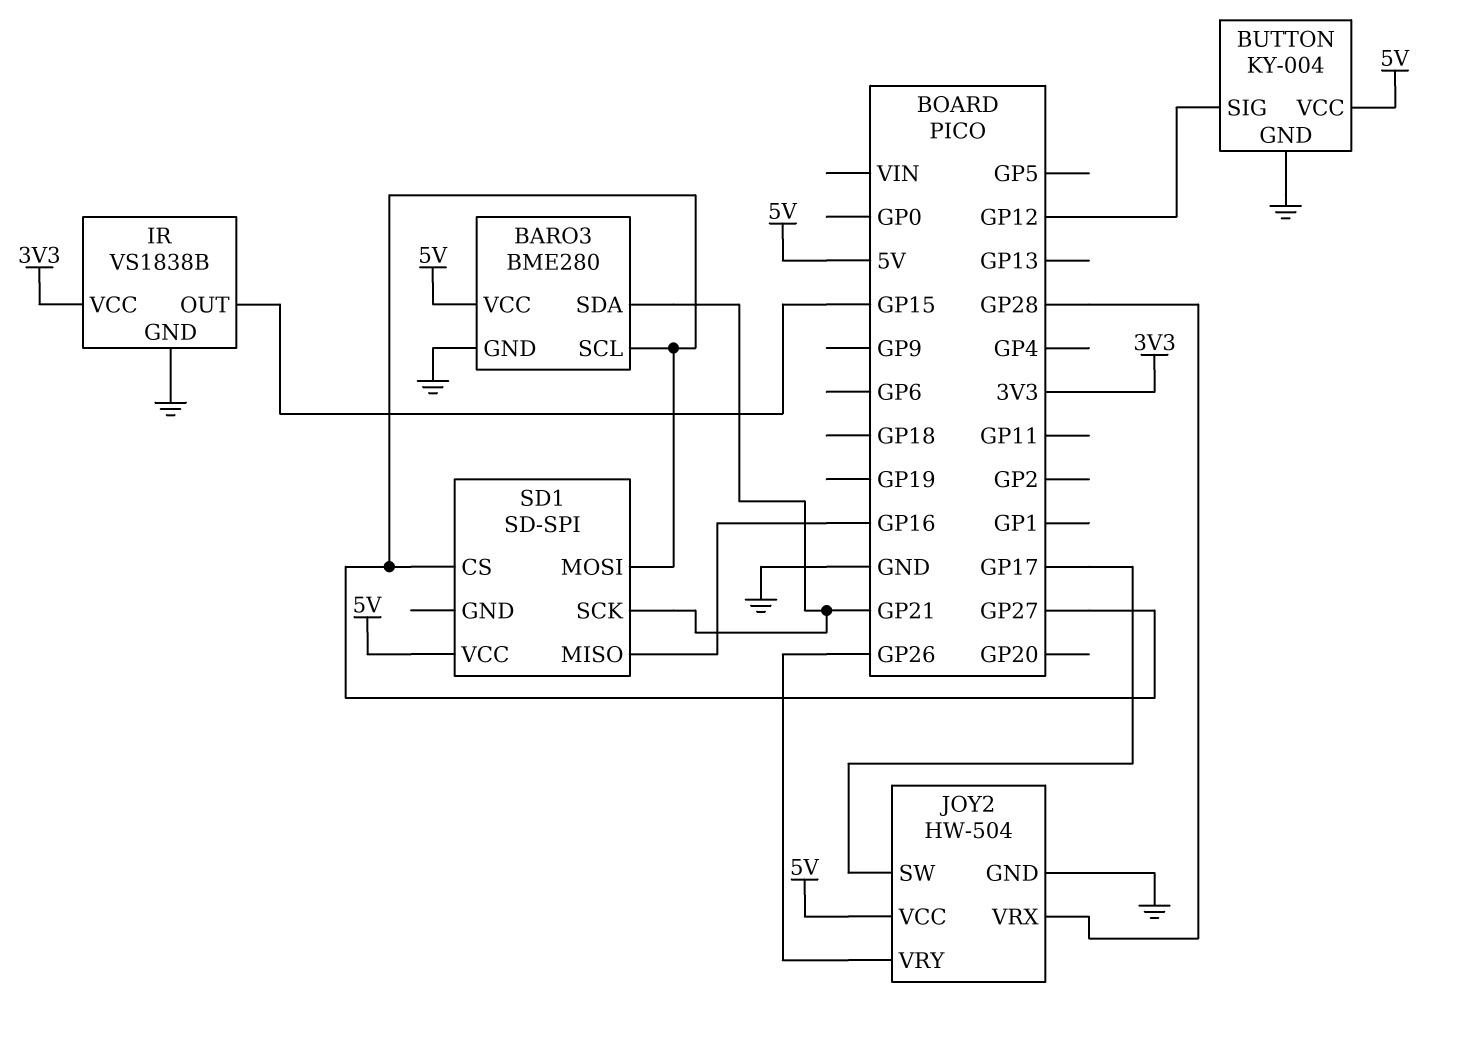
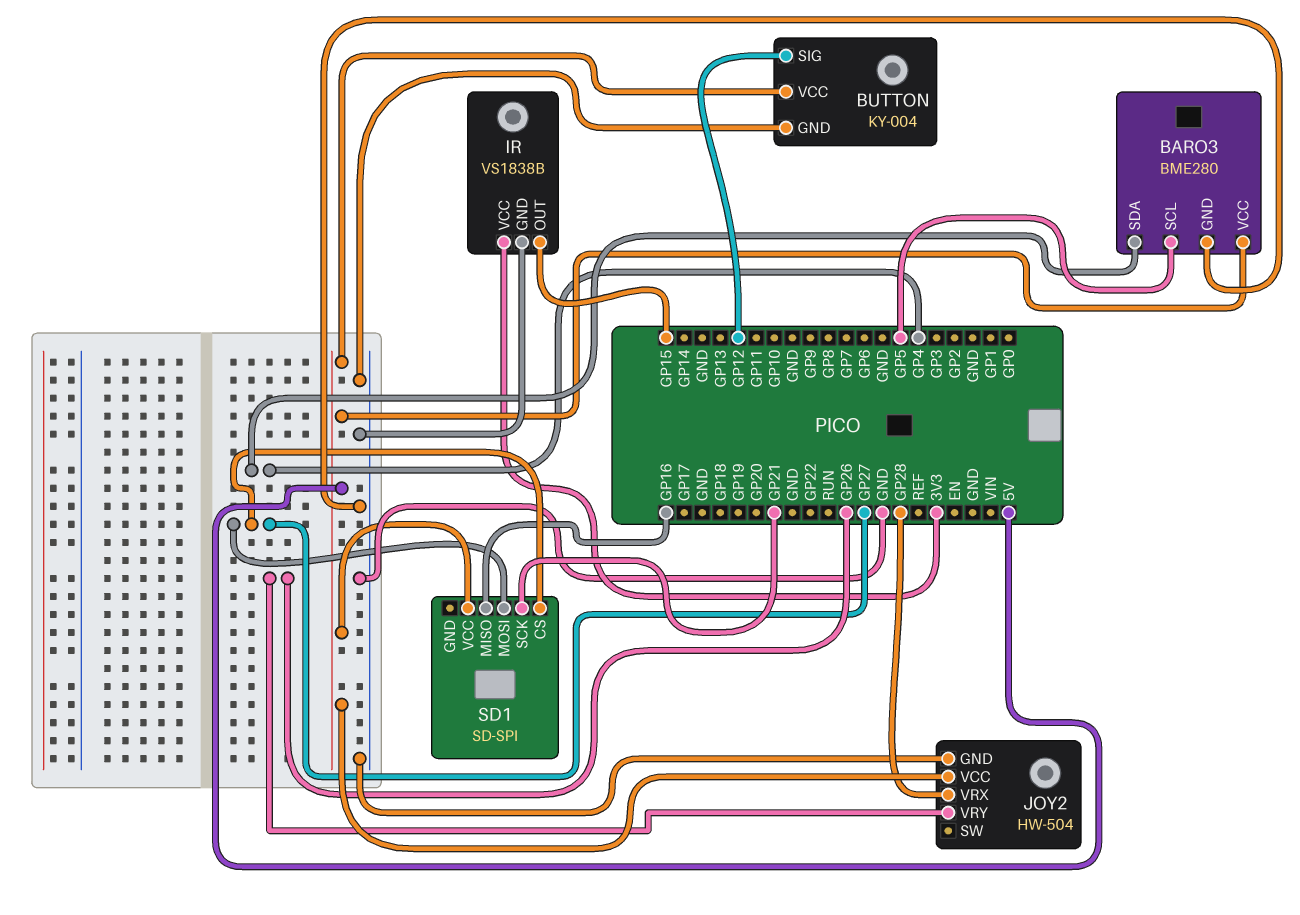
BARO3 pin SCL: GP27 -> GP5
BARO3 pin SDA: GP21 -> GP4
JOY2 pin SW: GP17 -> none

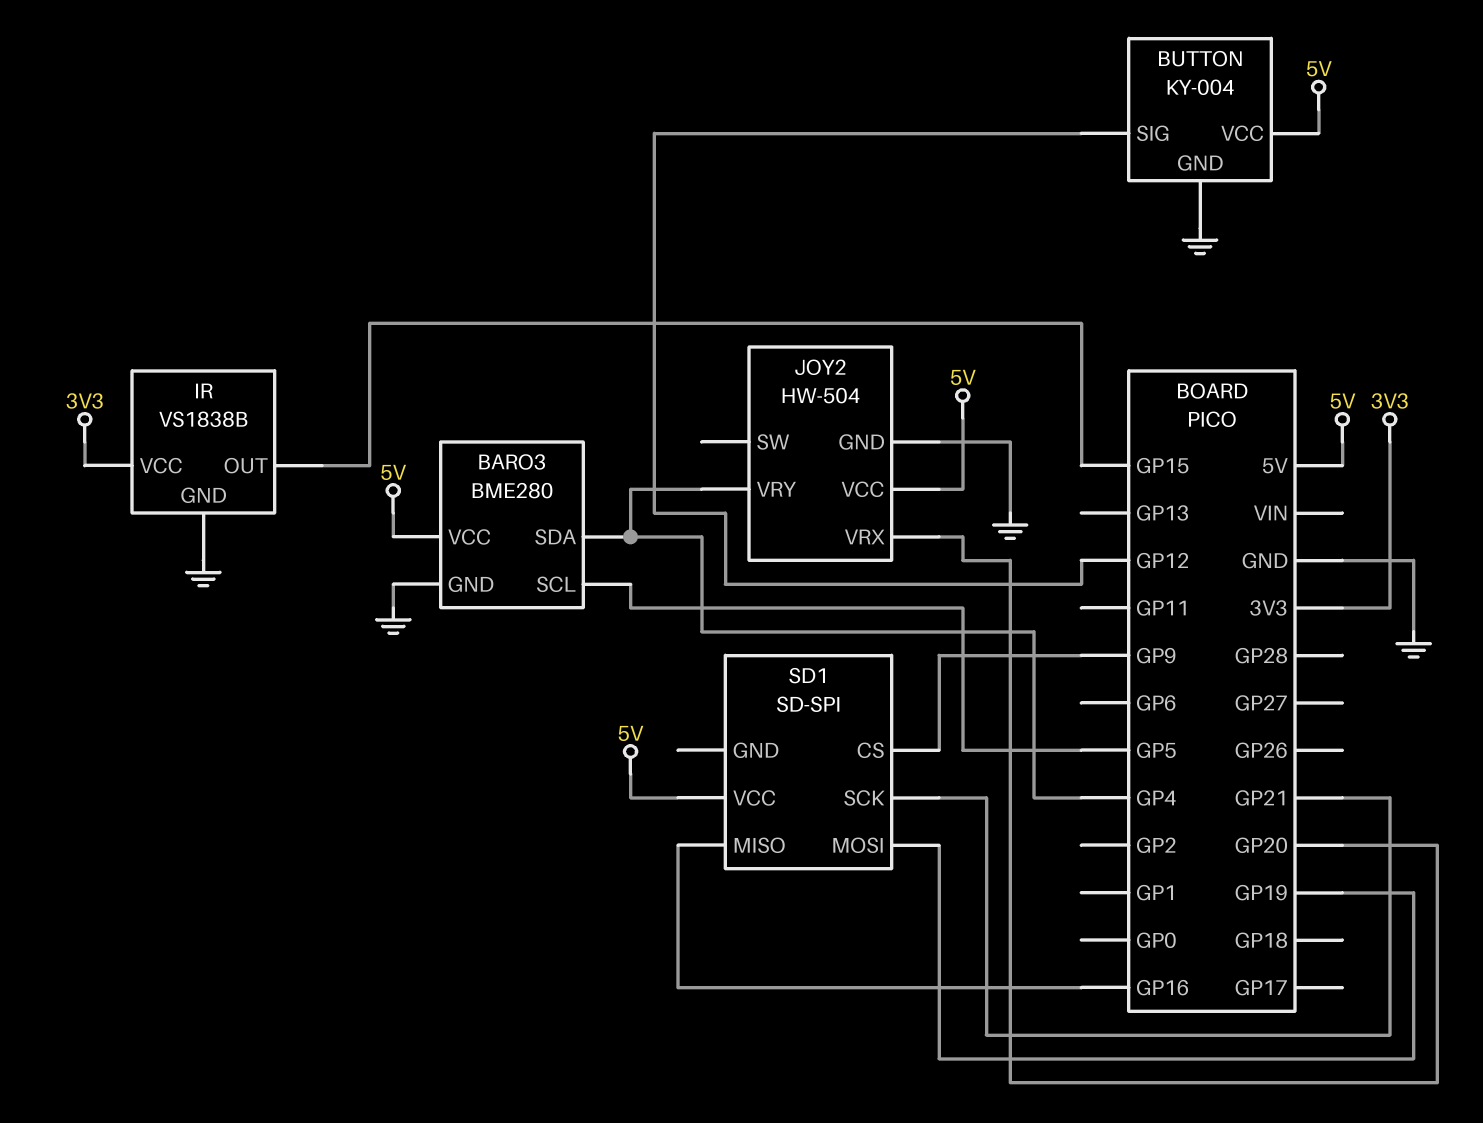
JOY2 pin VRX: GP28 -> GP20
JOY2 pin VRY: GP26 -> GP4
SD1 pin CS: GP27 -> GP9
SD1 pin MOSI: GP27 -> GP19

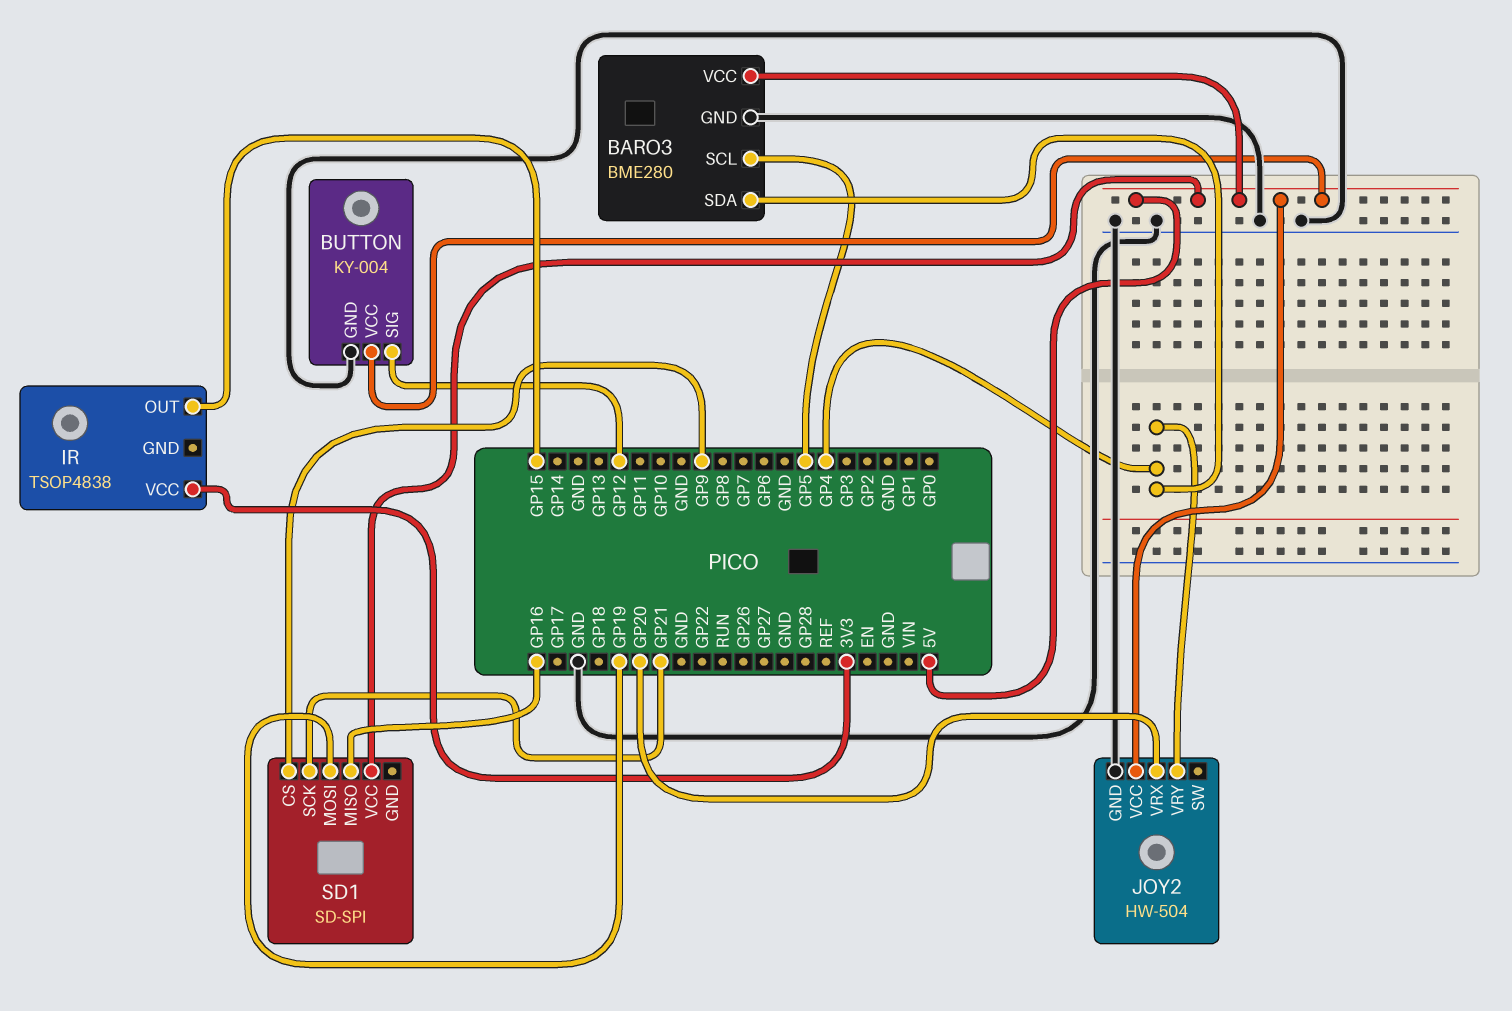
IR: VS1838B -> TSOP4838
IR pin GND: GND -> none

